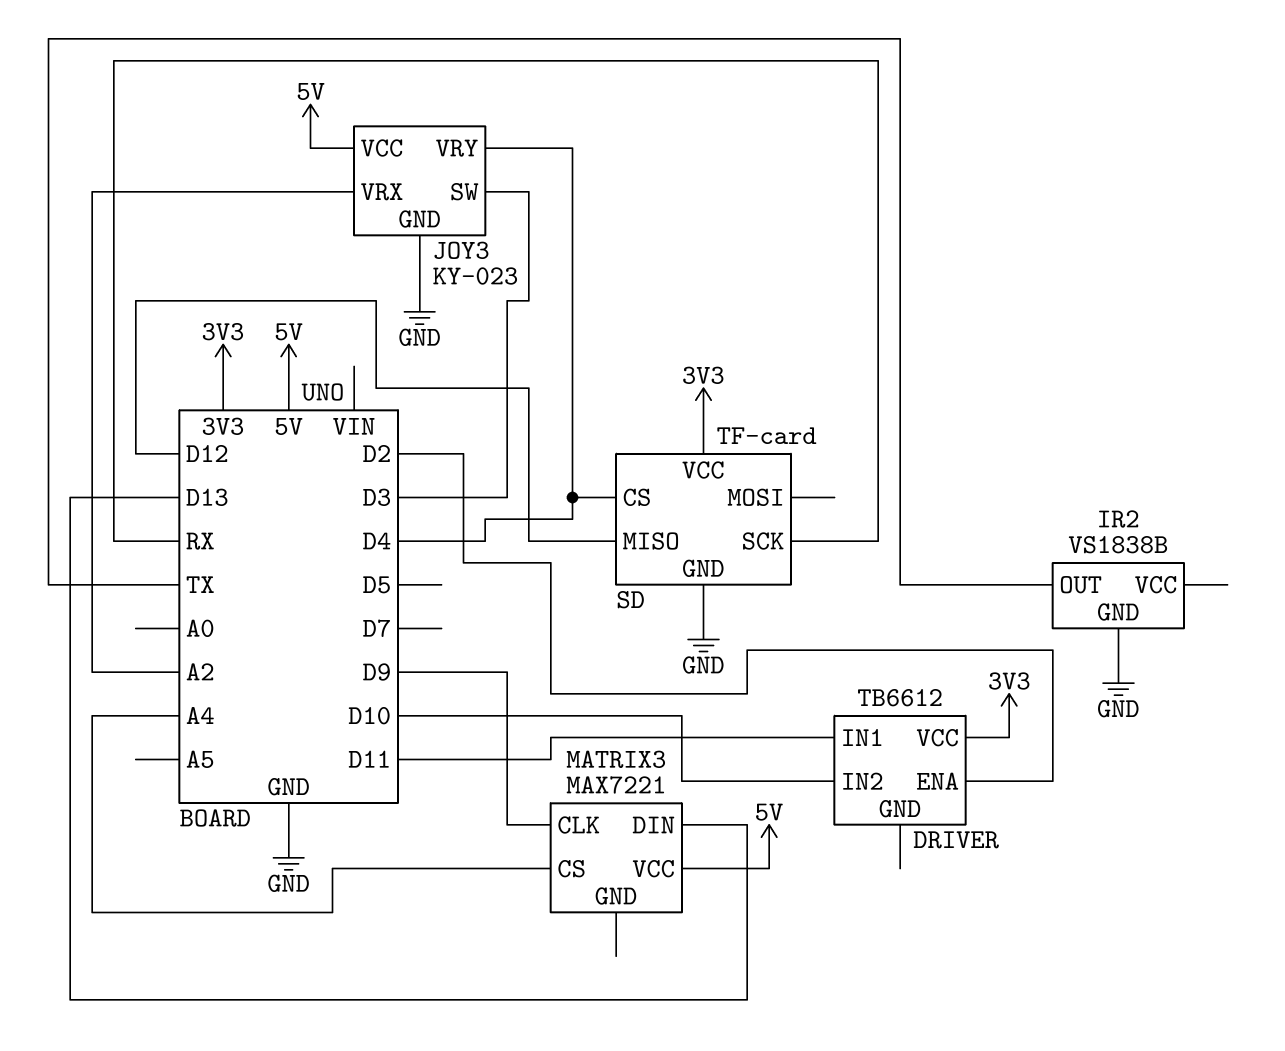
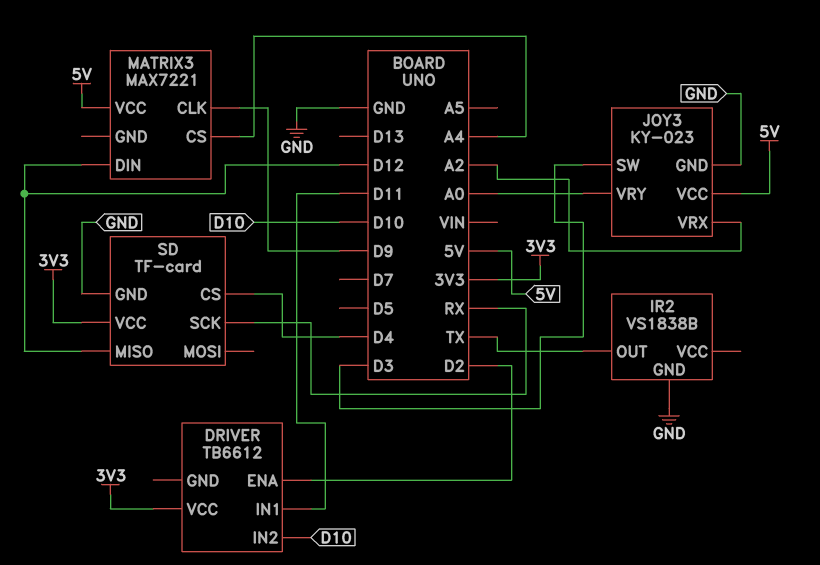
JOY3 pin VRY: D4 -> A0
MATRIX3 pin DIN: D13 -> D12

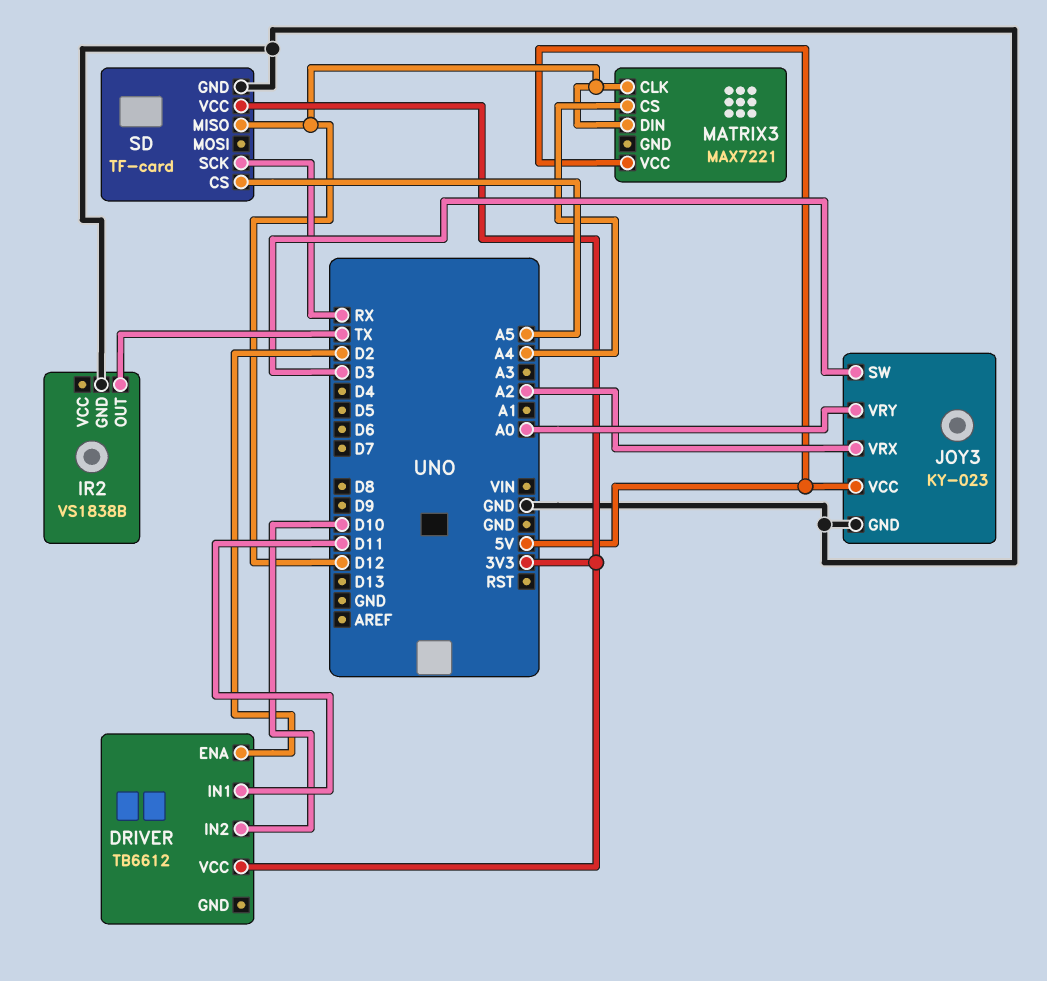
MATRIX3 pin CLK: D9 -> D12
SD pin CS: D4 -> A5

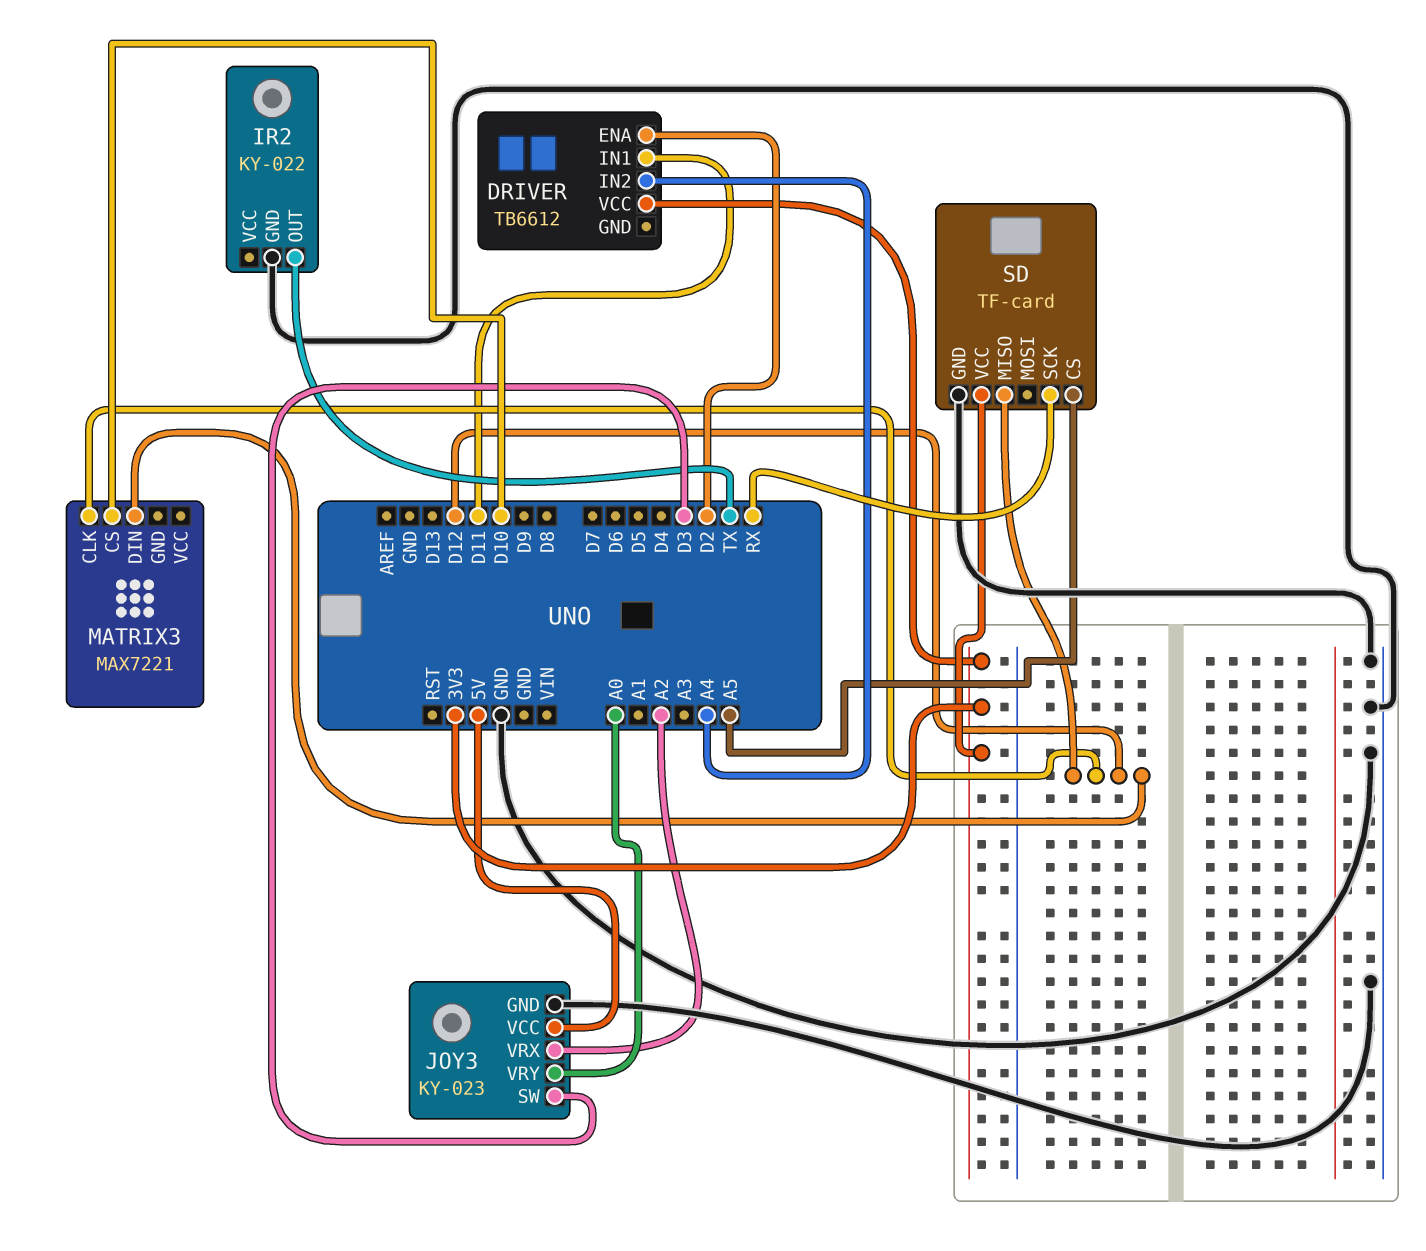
DRIVER pin IN2: D10 -> A4
IR2: VS1838B -> KY-022
MATRIX3 pin CS: A4 -> D10
MATRIX3 pin VCC: 5V -> none

